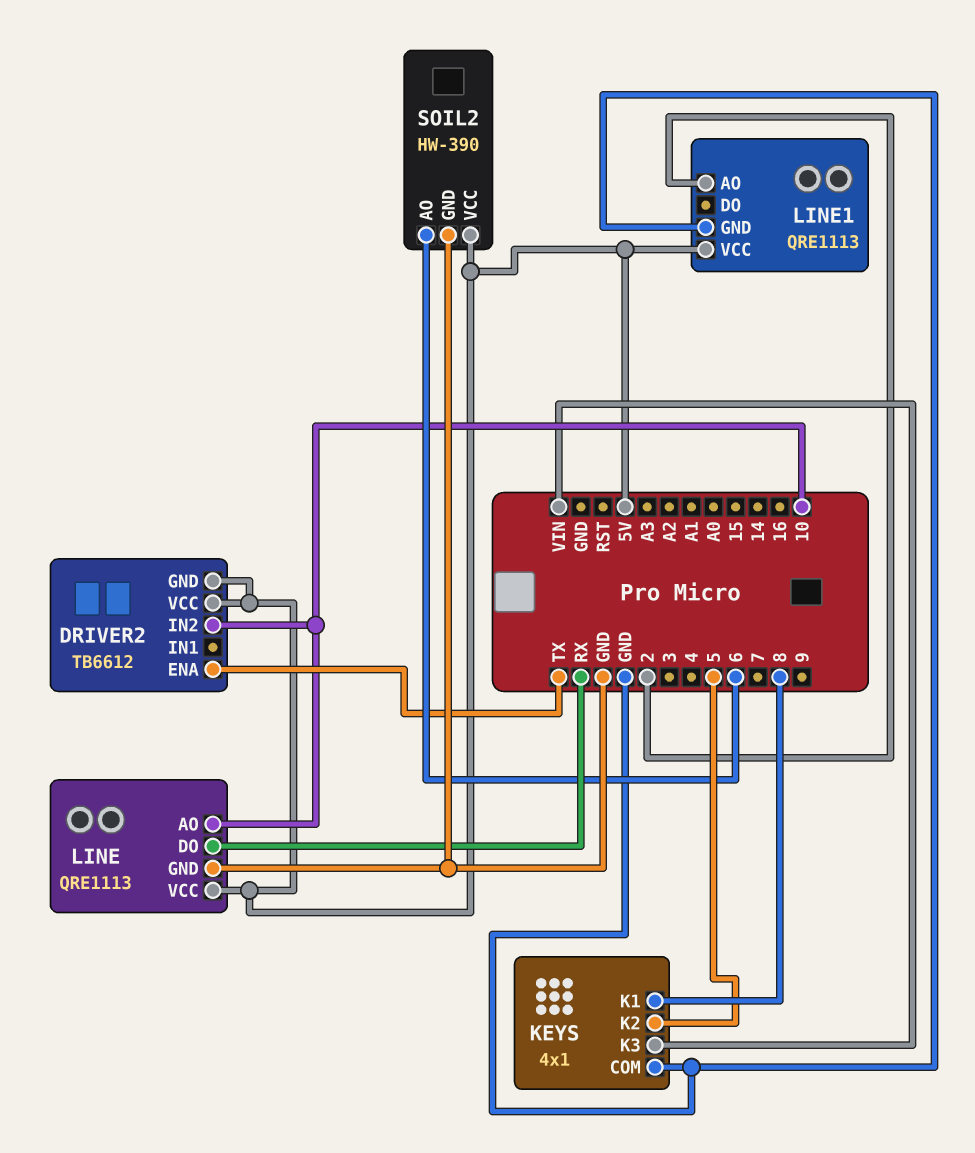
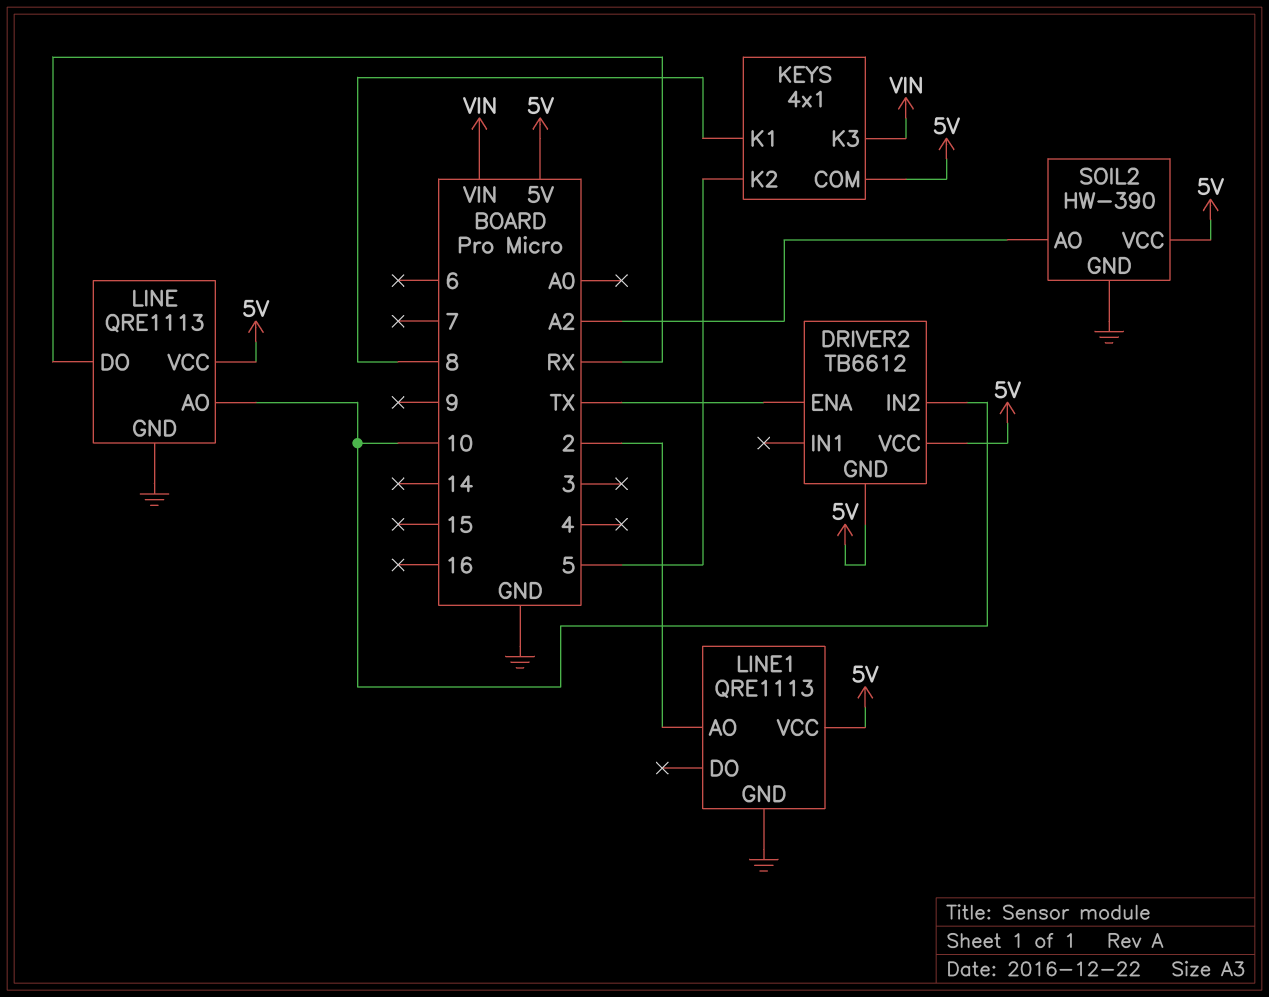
KEYS pin COM: GND -> 5V
SOIL2 pin AO: 6 -> A2

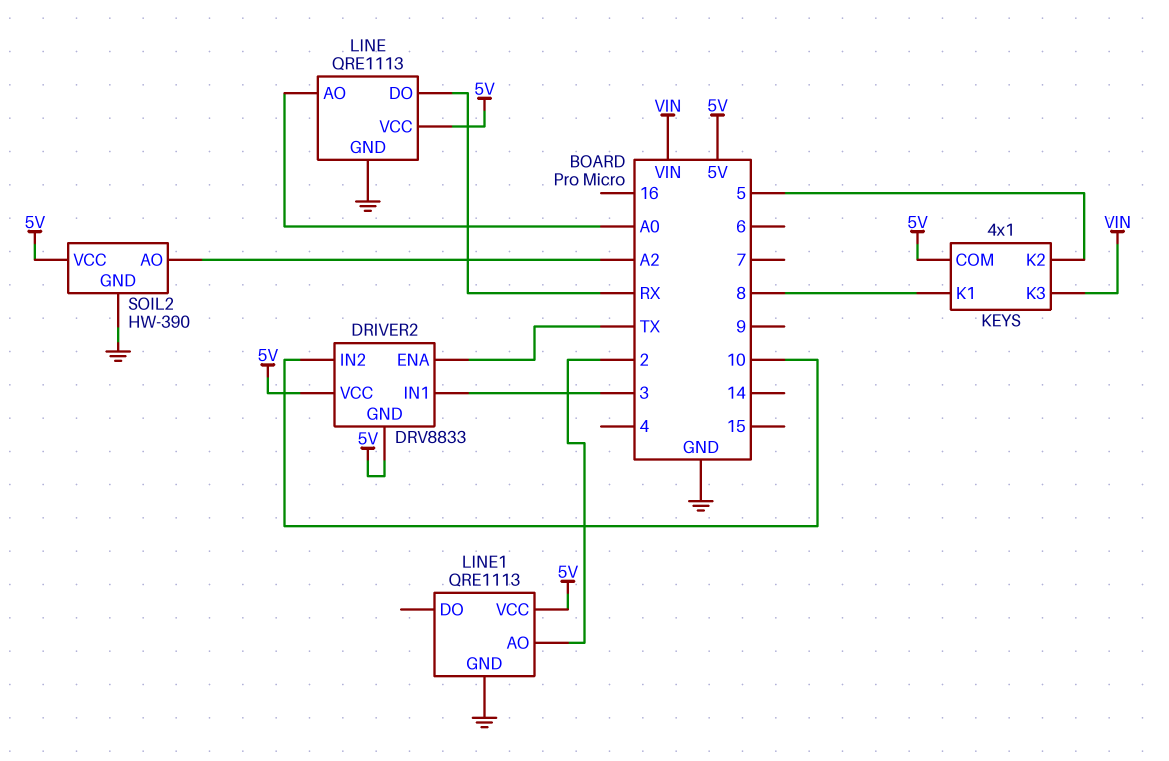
DRIVER2: TB6612 -> DRV8833
DRIVER2 pin IN1: none -> 3
LINE pin AO: 10 -> A0

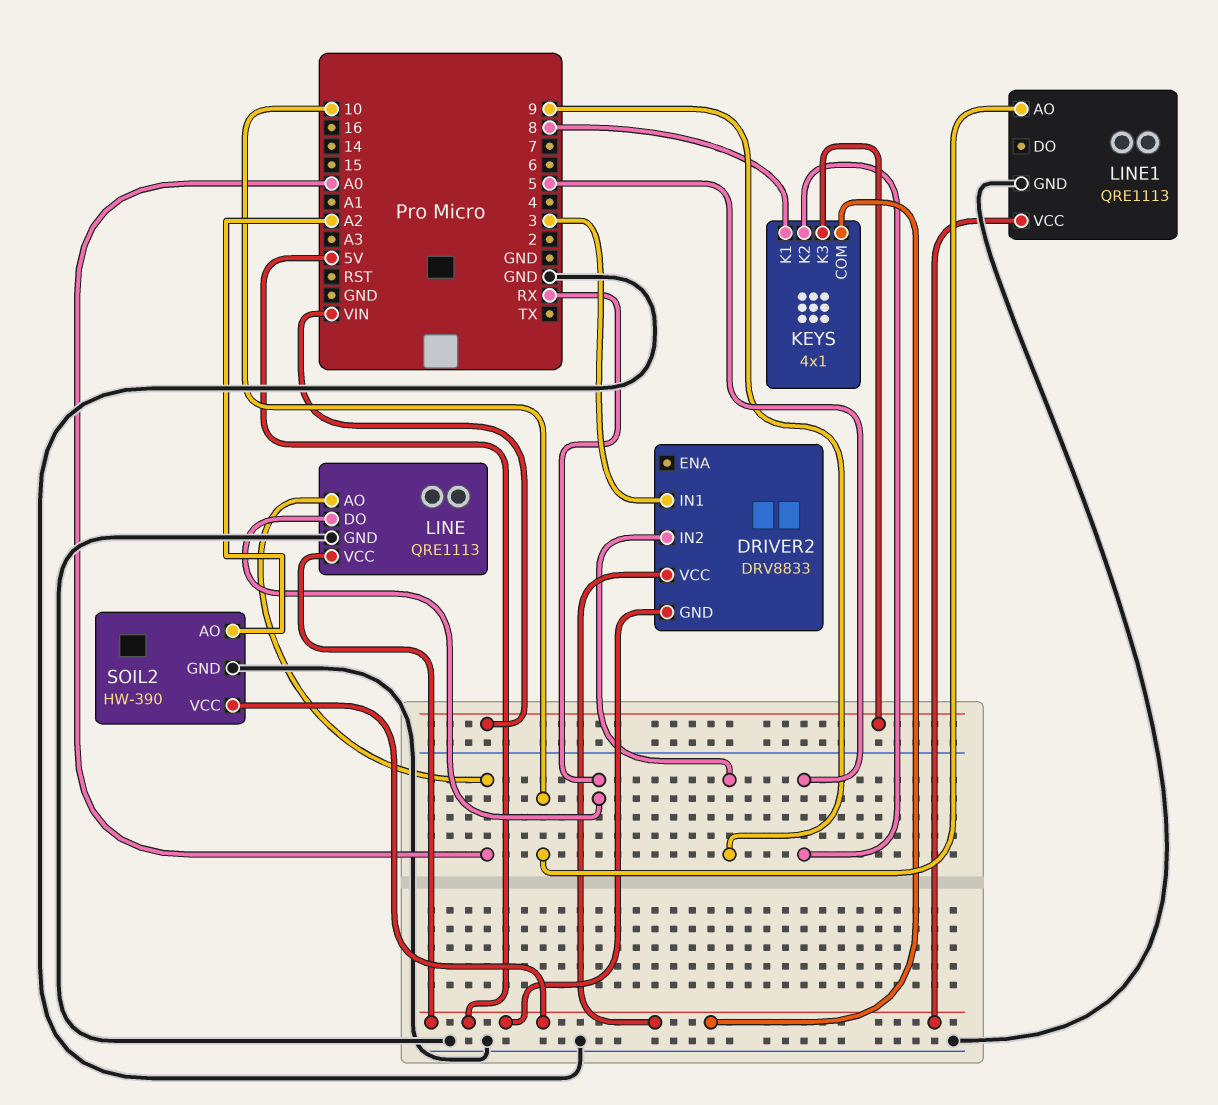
DRIVER2 pin ENA: TX -> none
DRIVER2 pin IN2: 10 -> 9
LINE1 pin AO: 2 -> 10

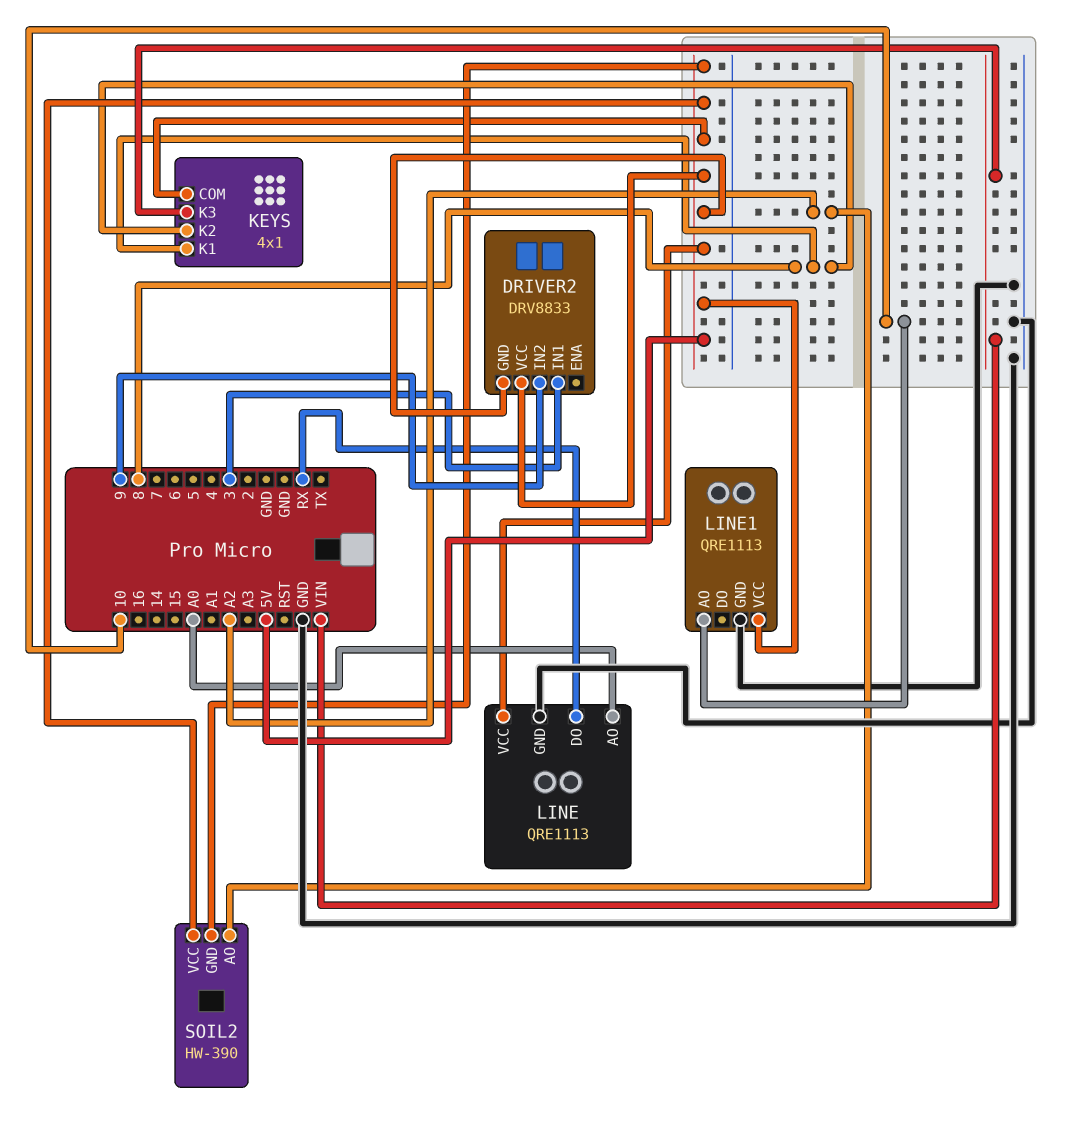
KEYS pin K2: 5 -> 8
SOIL2 pin GND: GND -> 5V

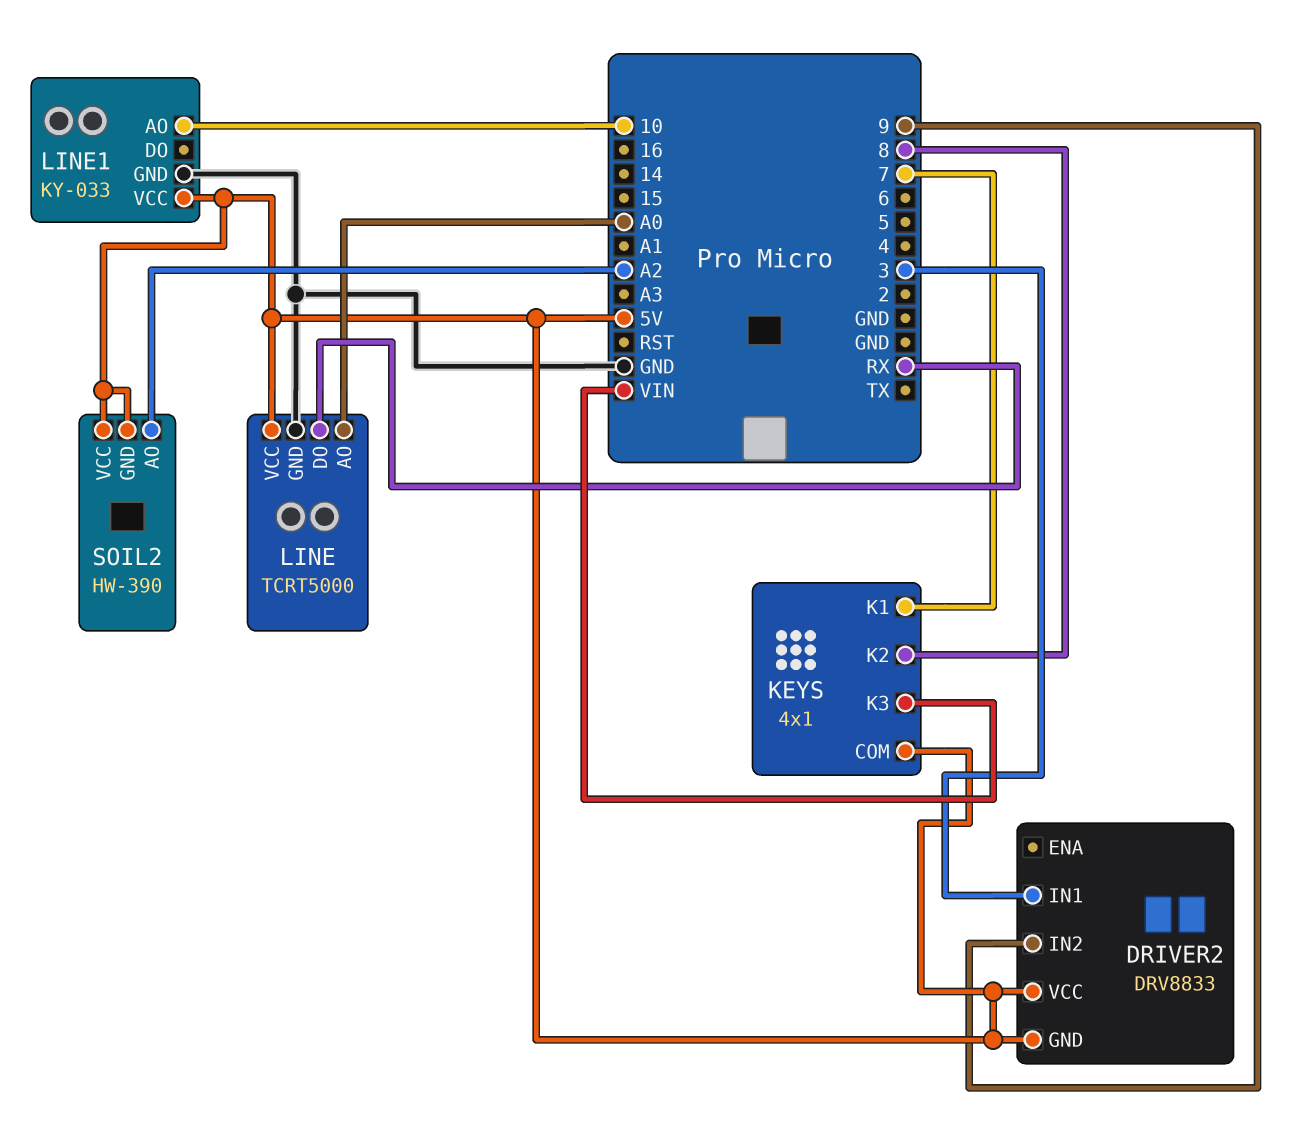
KEYS pin K1: 8 -> 7
LINE: QRE1113 -> TCRT5000
LINE1: QRE1113 -> KY-033

